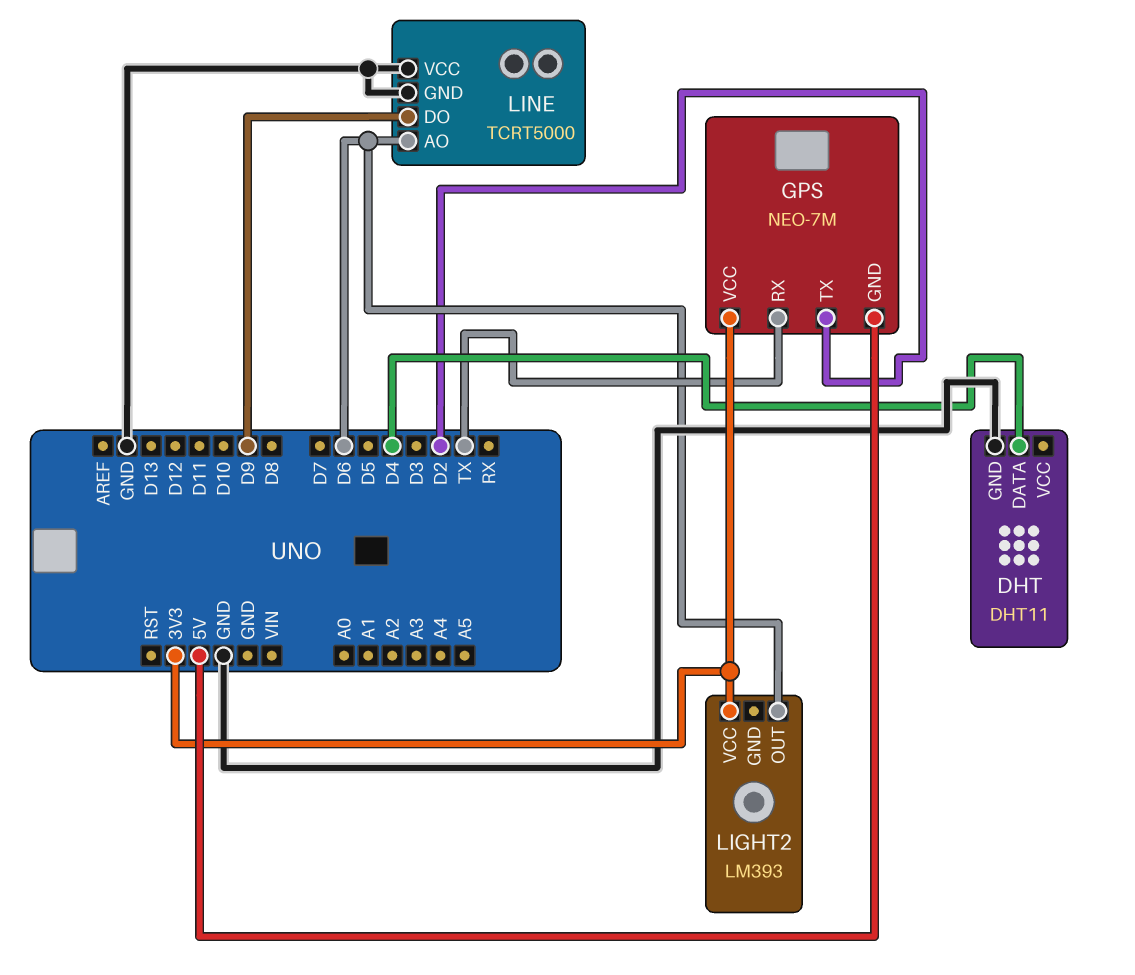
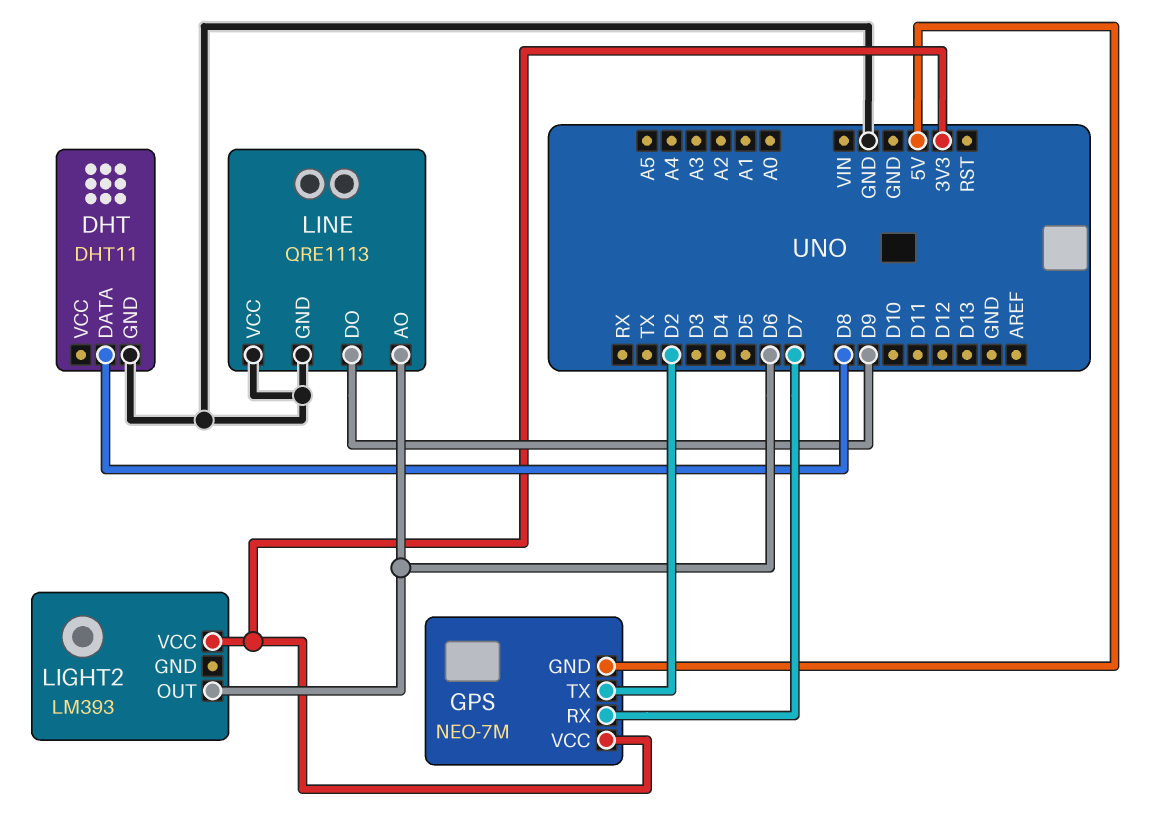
DHT pin DATA: D4 -> D8
GPS pin RX: TX -> D7
LINE: TCRT5000 -> QRE1113

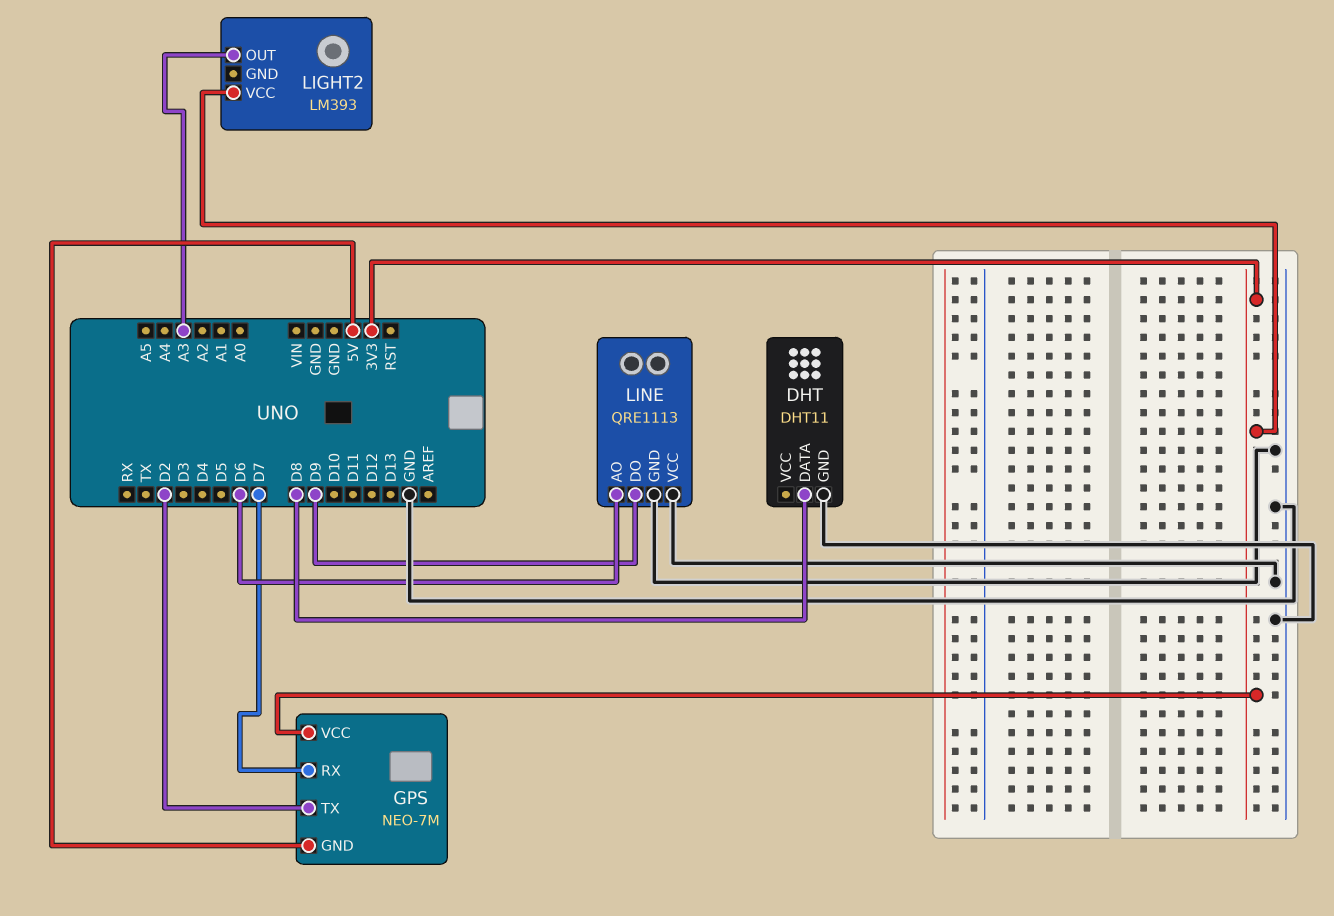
LIGHT2 pin OUT: D6 -> A3

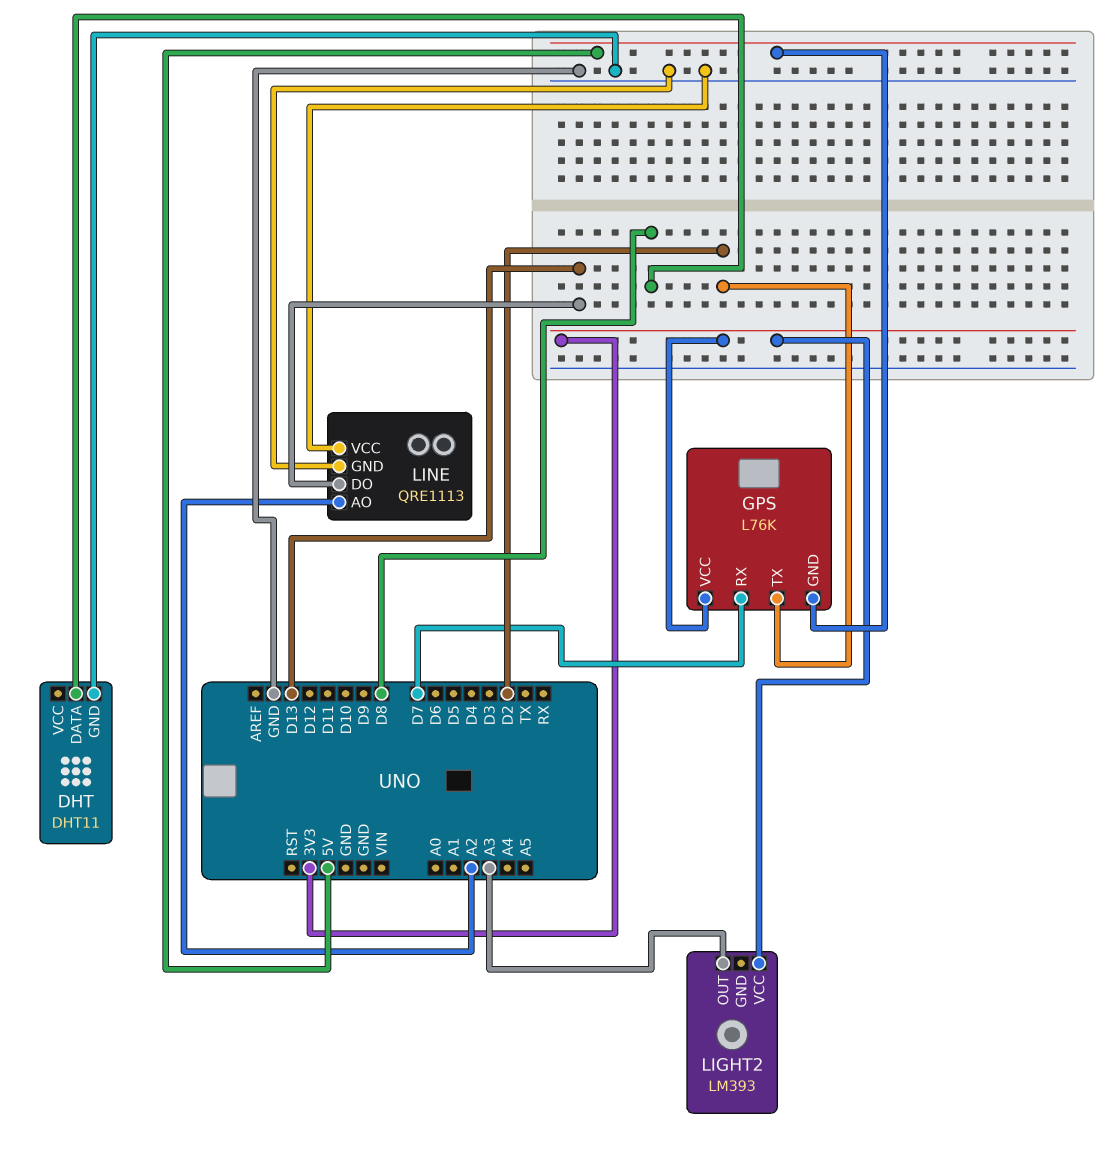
GPS: NEO-7M -> L76K
LINE pin AO: D6 -> A2
LINE pin DO: D9 -> D13

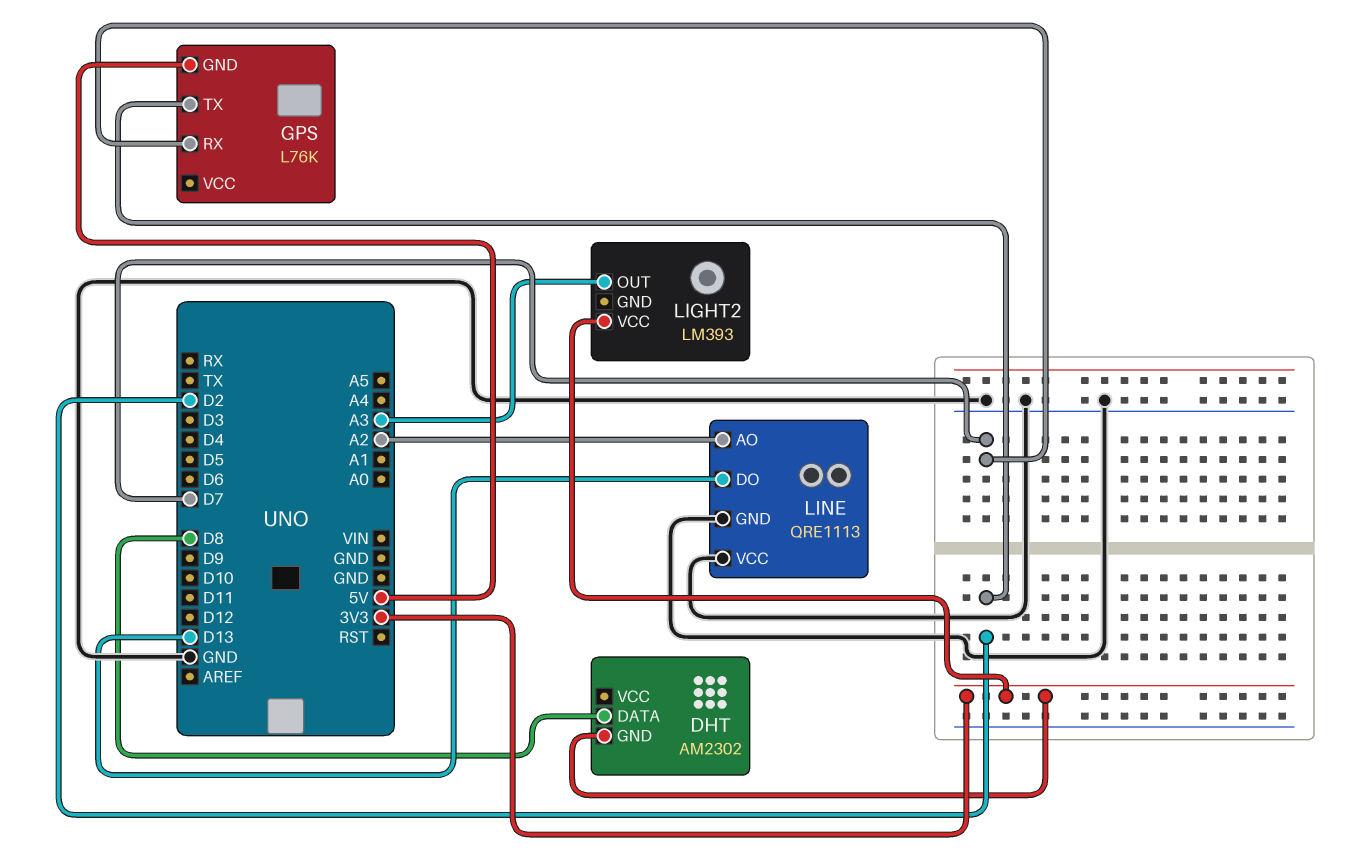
DHT: DHT11 -> AM2302
DHT pin GND: GND -> 3V3
GPS pin VCC: 3V3 -> none

